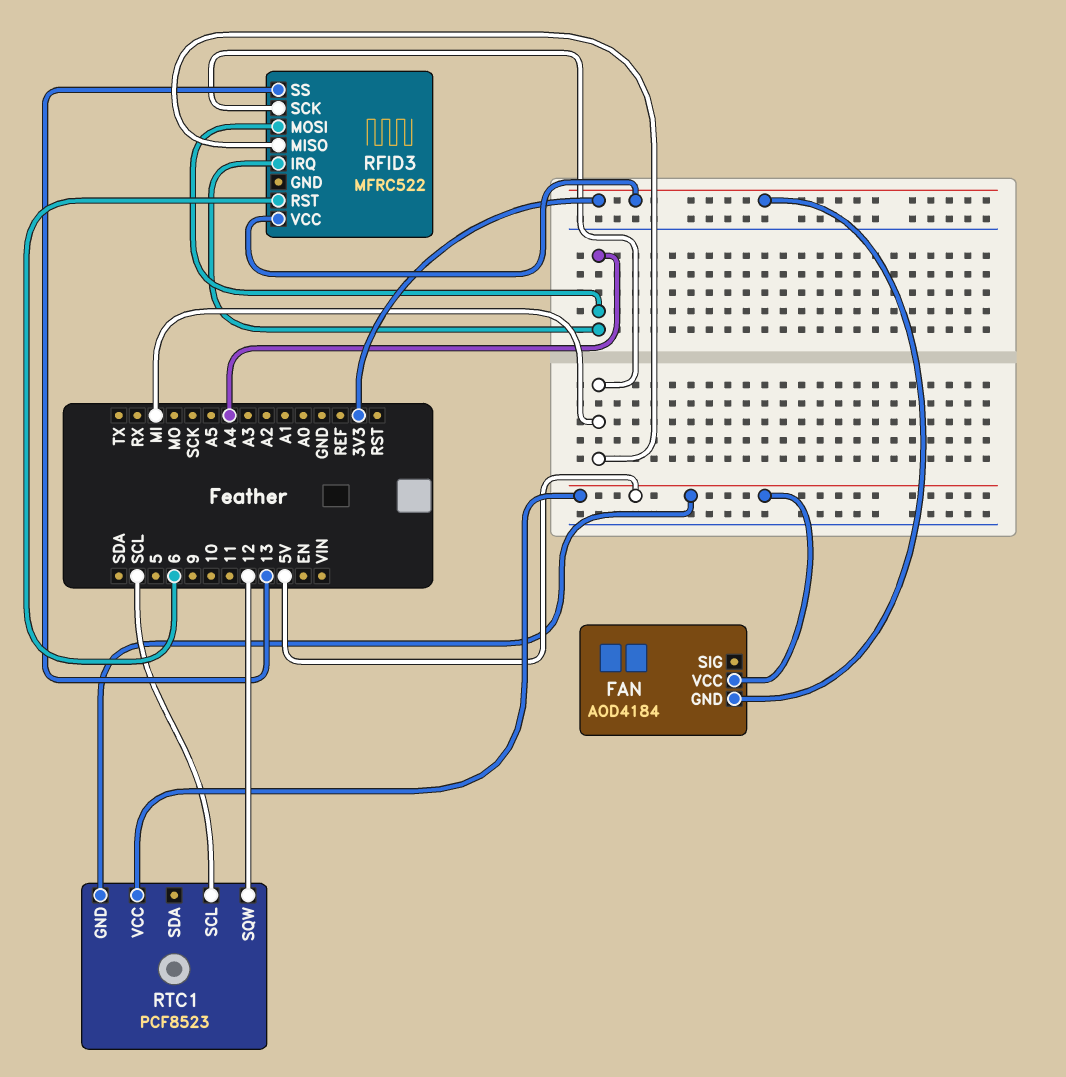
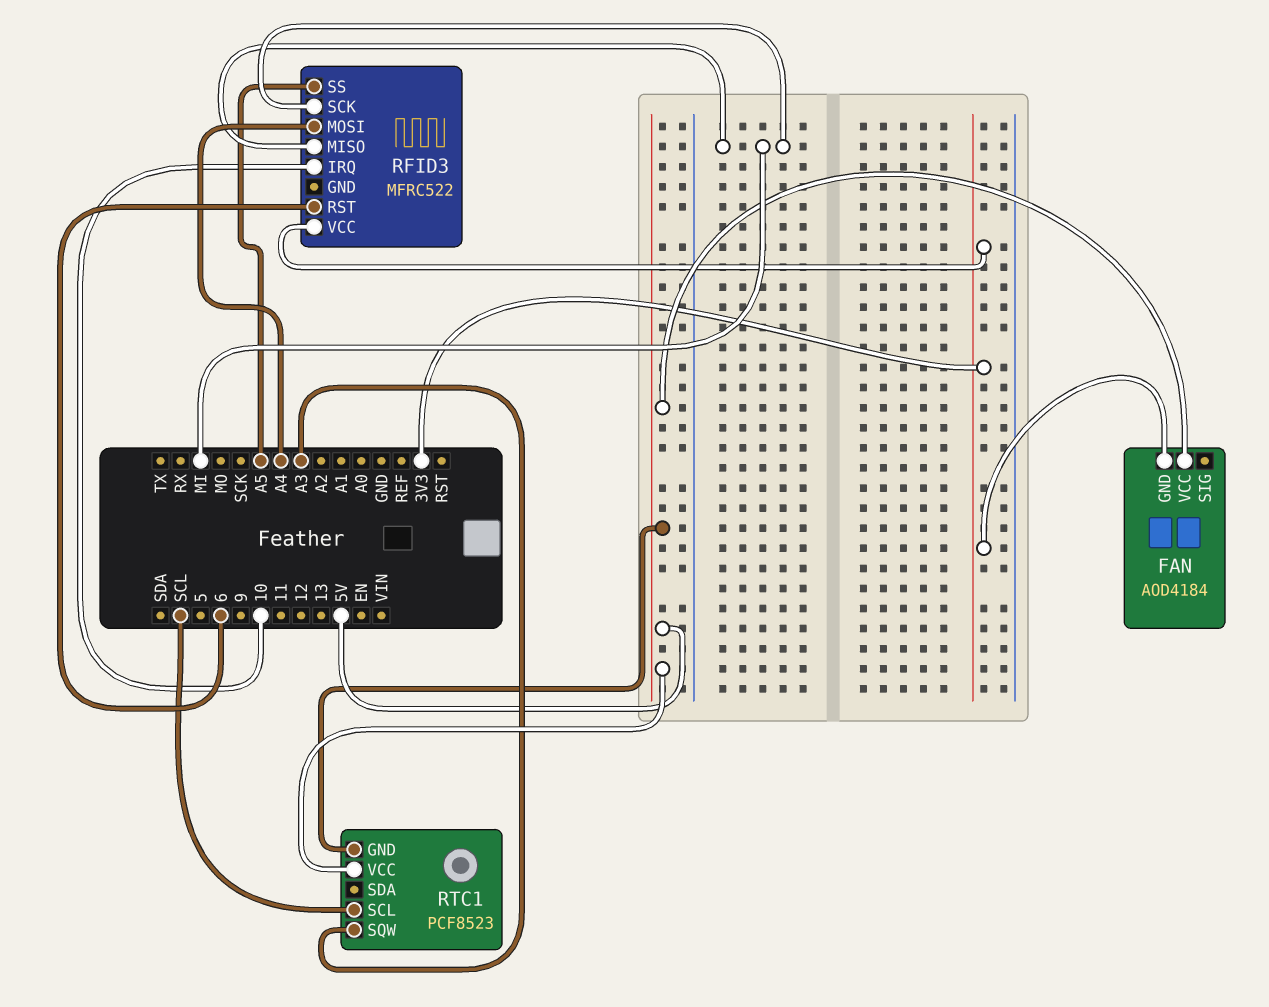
RFID3 pin IRQ: A4 -> 10
RFID3 pin SS: 13 -> A5
RTC1 pin SQW: 12 -> A3

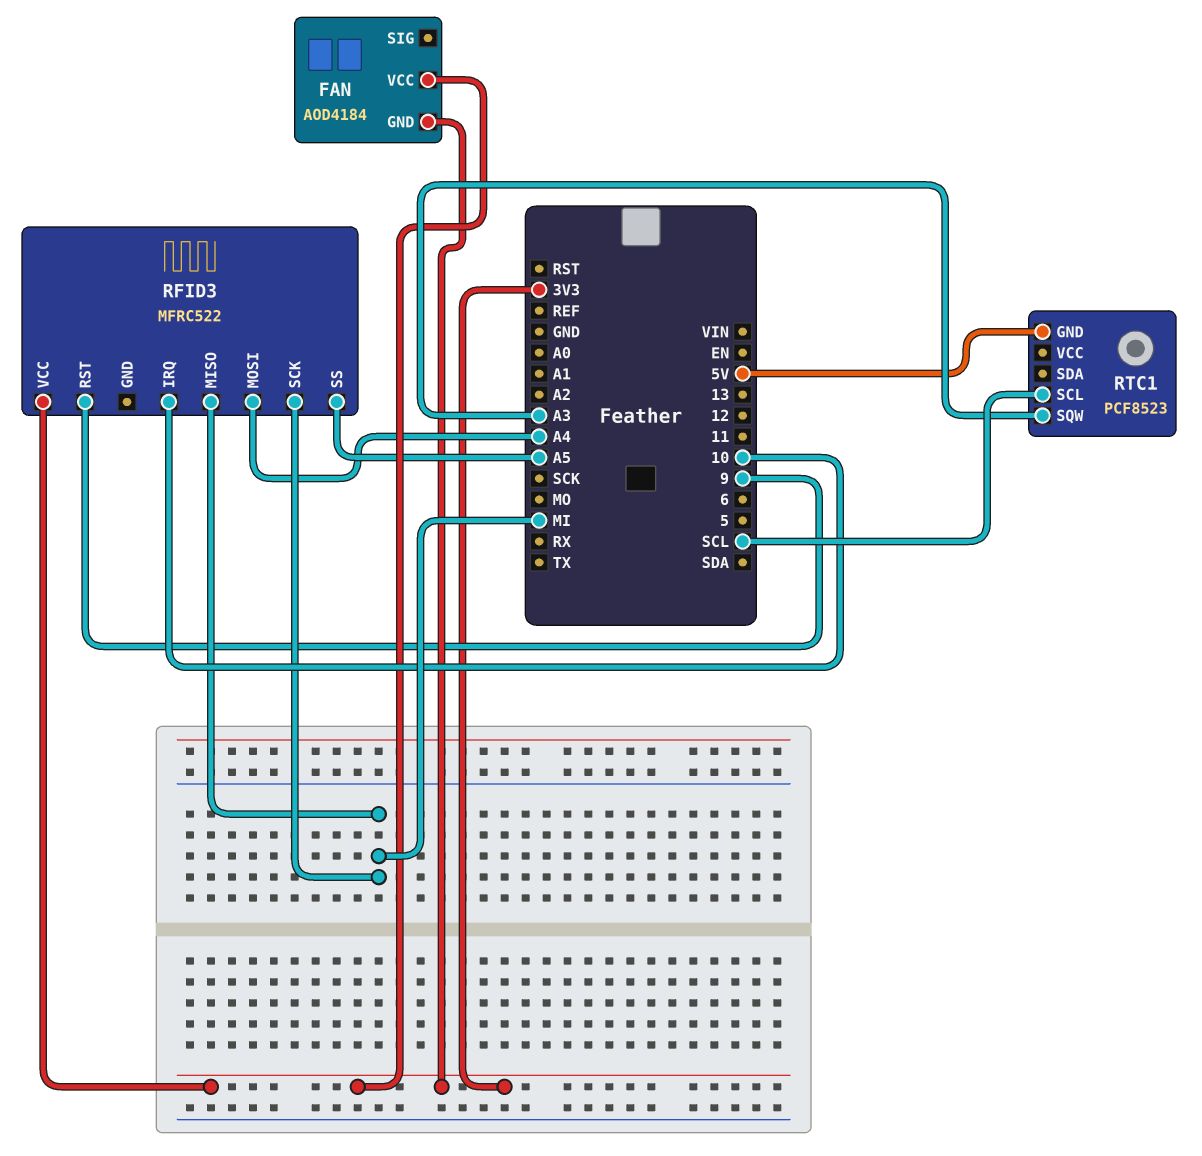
FAN pin VCC: 5V -> 3V3
RFID3 pin RST: 6 -> 9
RTC1 pin VCC: 5V -> none

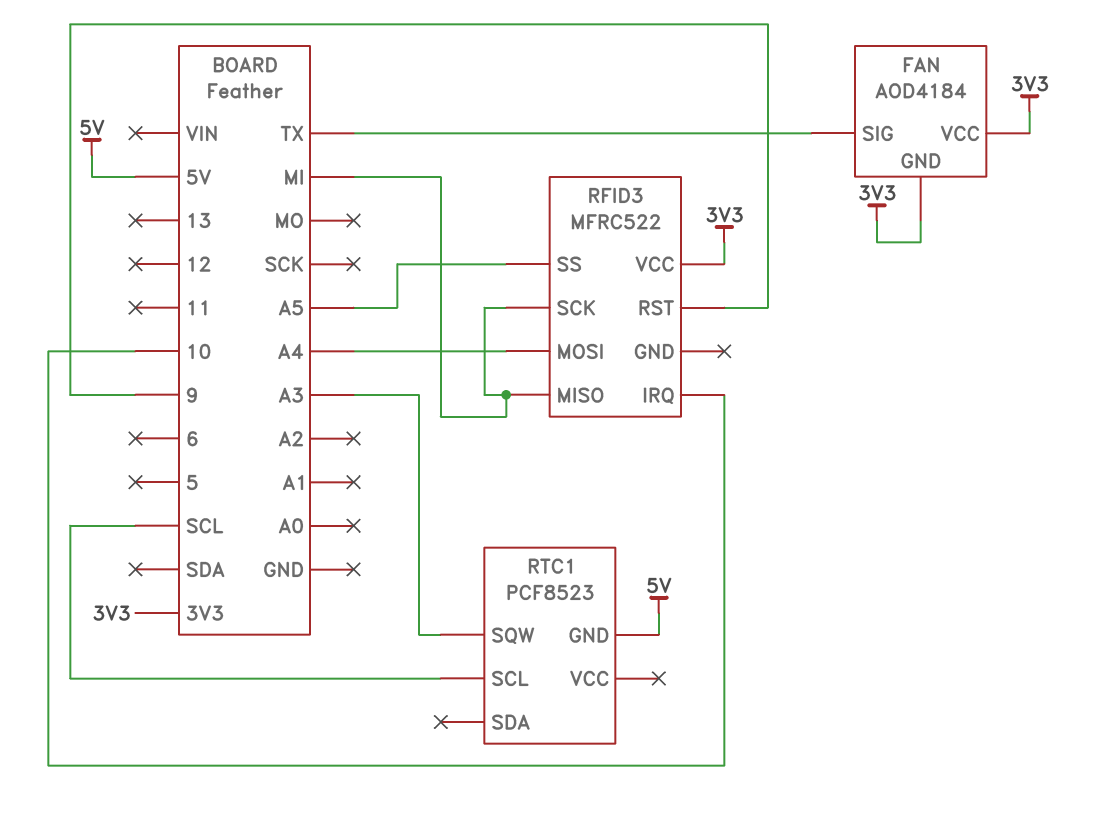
FAN pin SIG: none -> TX

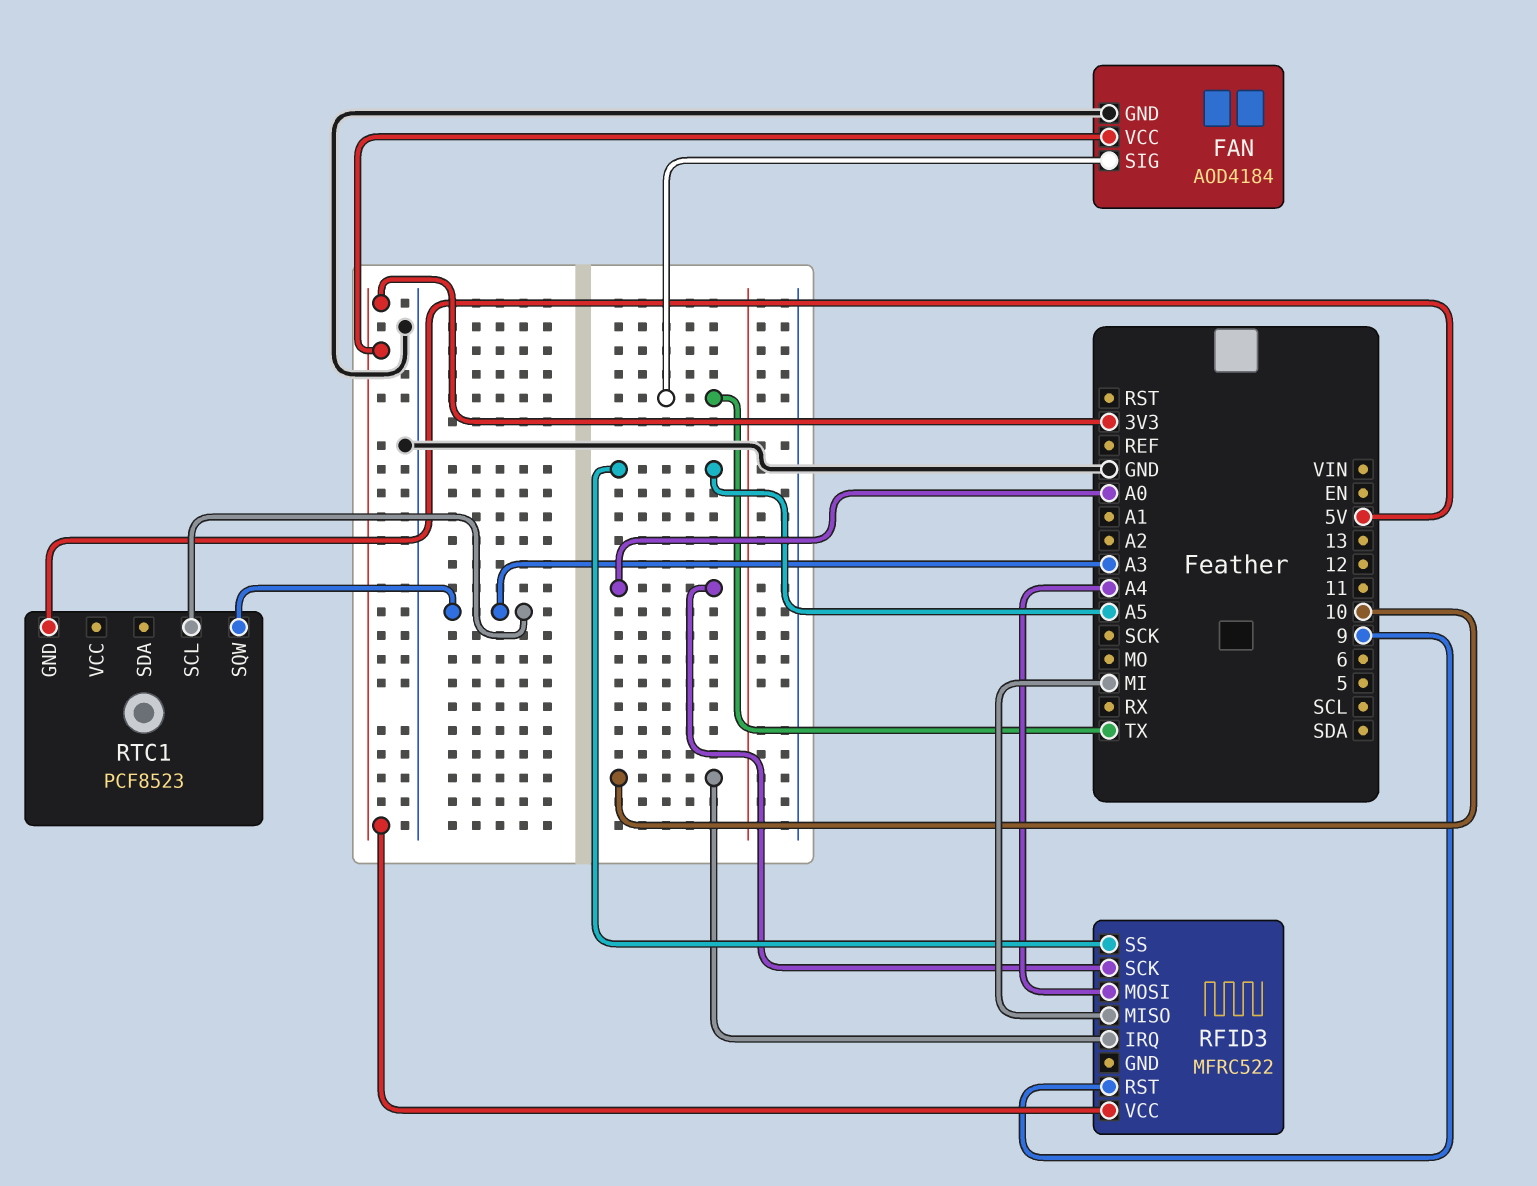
FAN pin GND: 3V3 -> GND
RFID3 pin SCK: MI -> A0
RTC1 pin SCL: SCL -> A3

